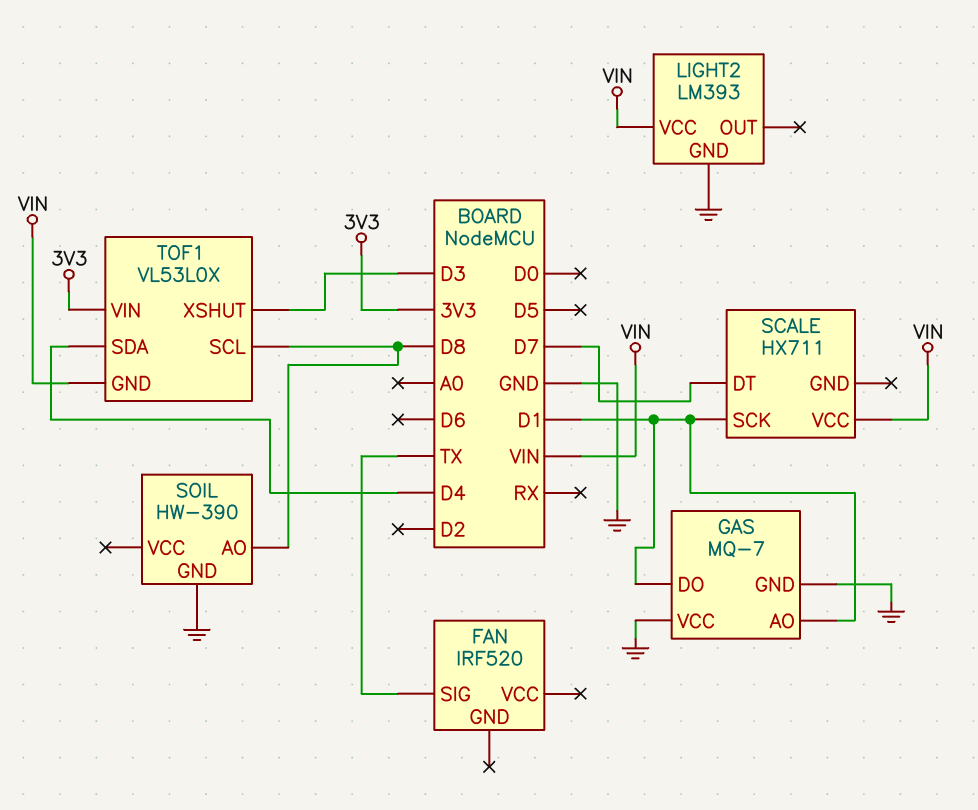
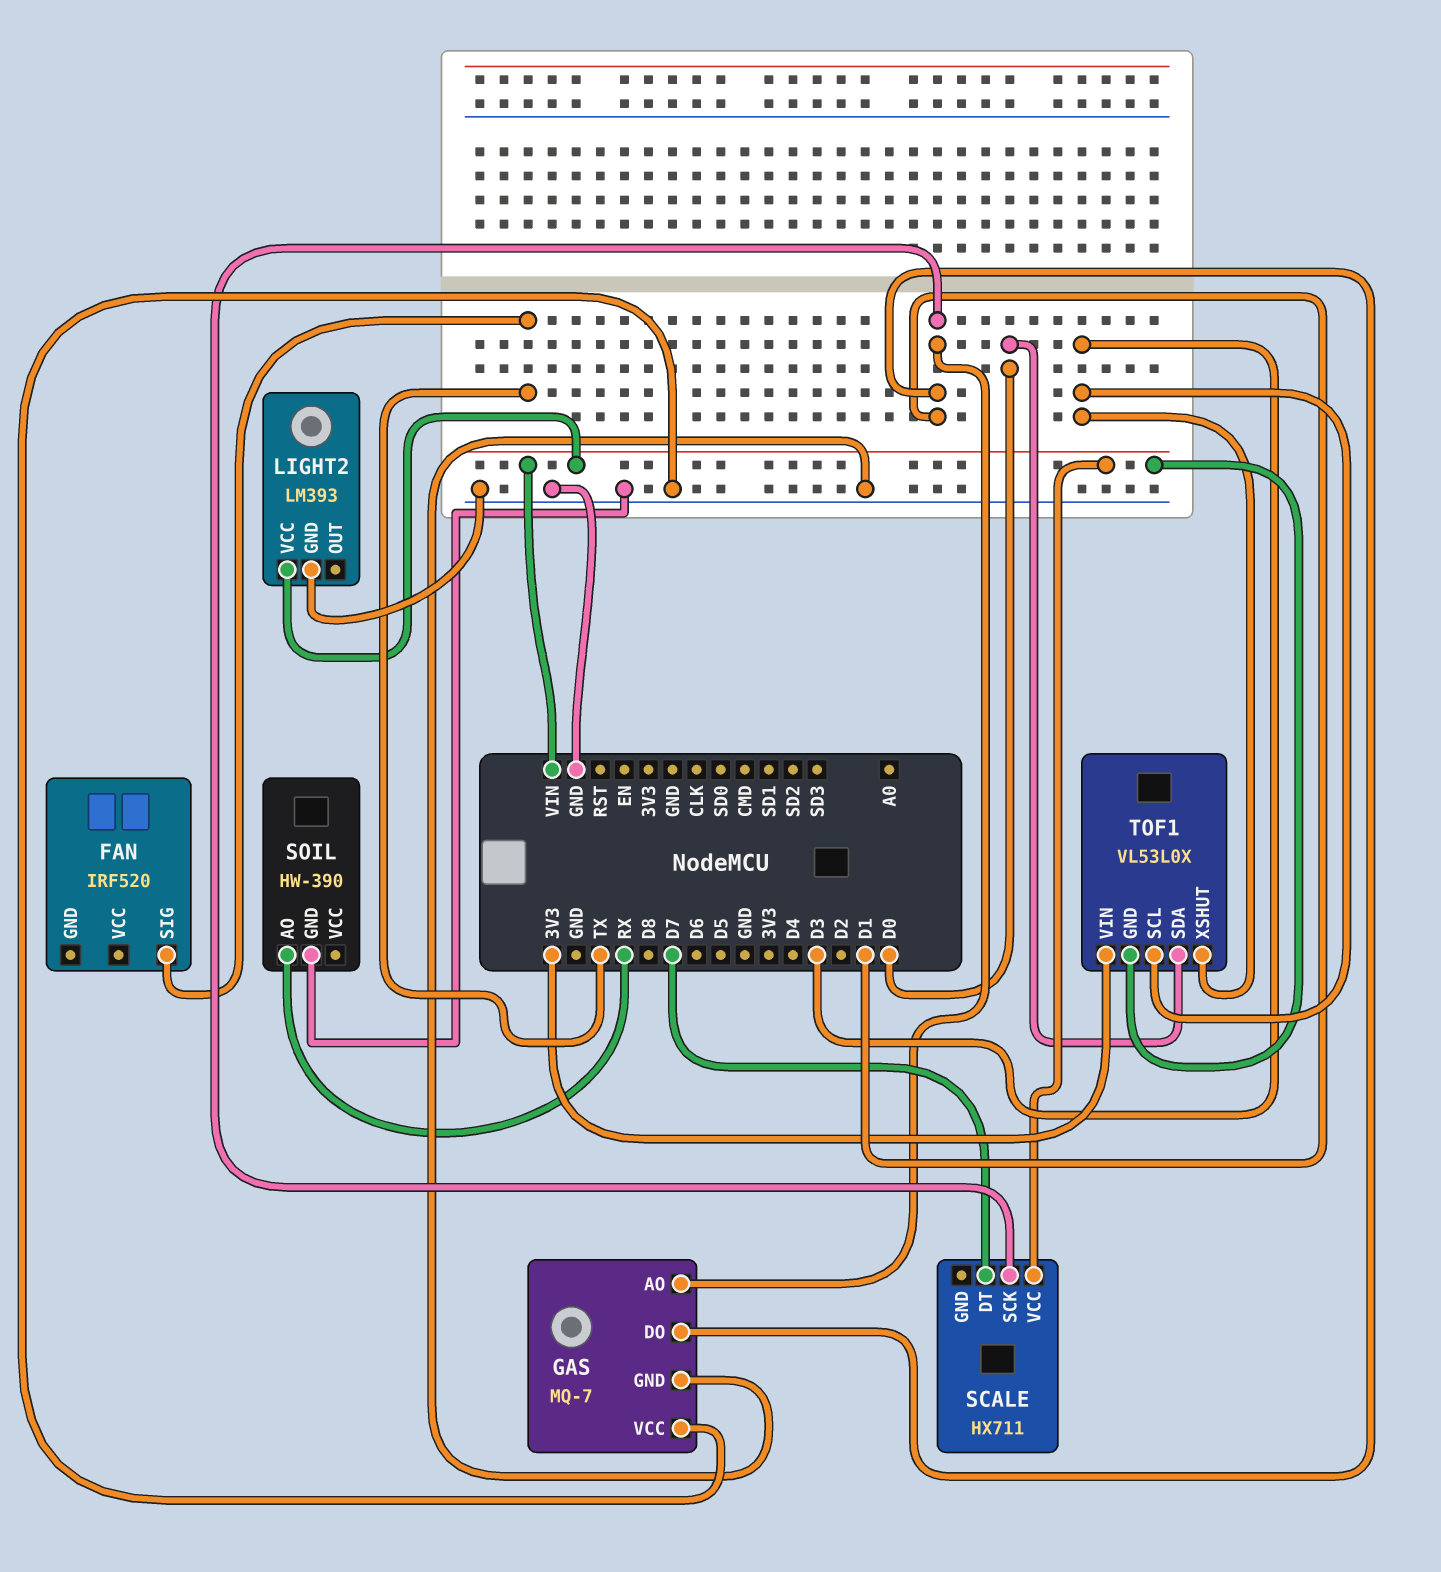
SOIL pin AO: D8 -> RX
TOF1 pin SCL: D8 -> D3
TOF1 pin SDA: D4 -> D0

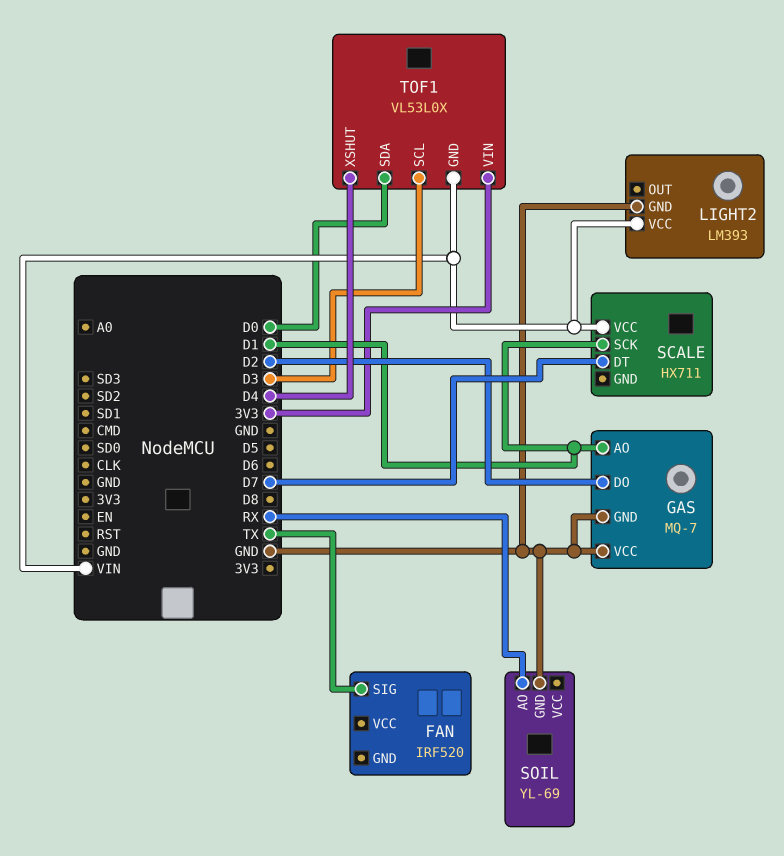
GAS pin DO: D1 -> D2
SOIL: HW-390 -> YL-69
TOF1 pin XSHUT: D3 -> D4

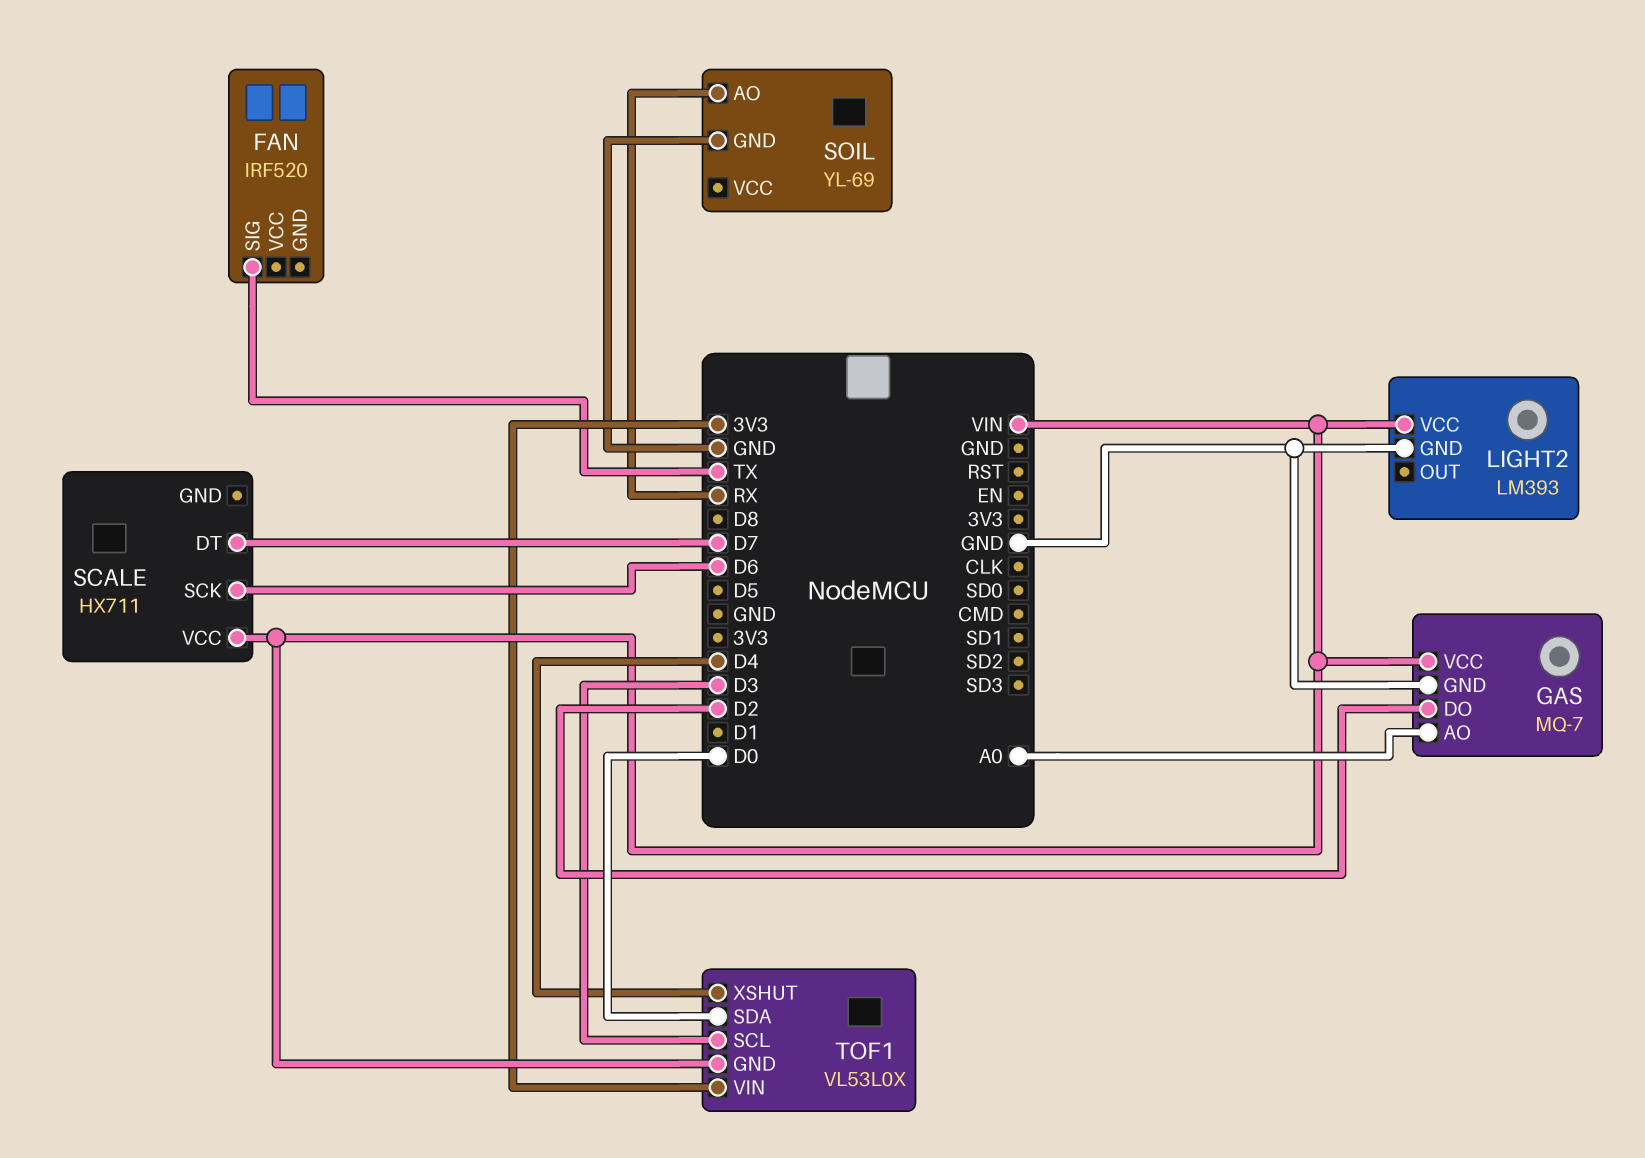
GAS pin AO: D1 -> A0
GAS pin VCC: GND -> VIN
SCALE pin SCK: D1 -> D6

